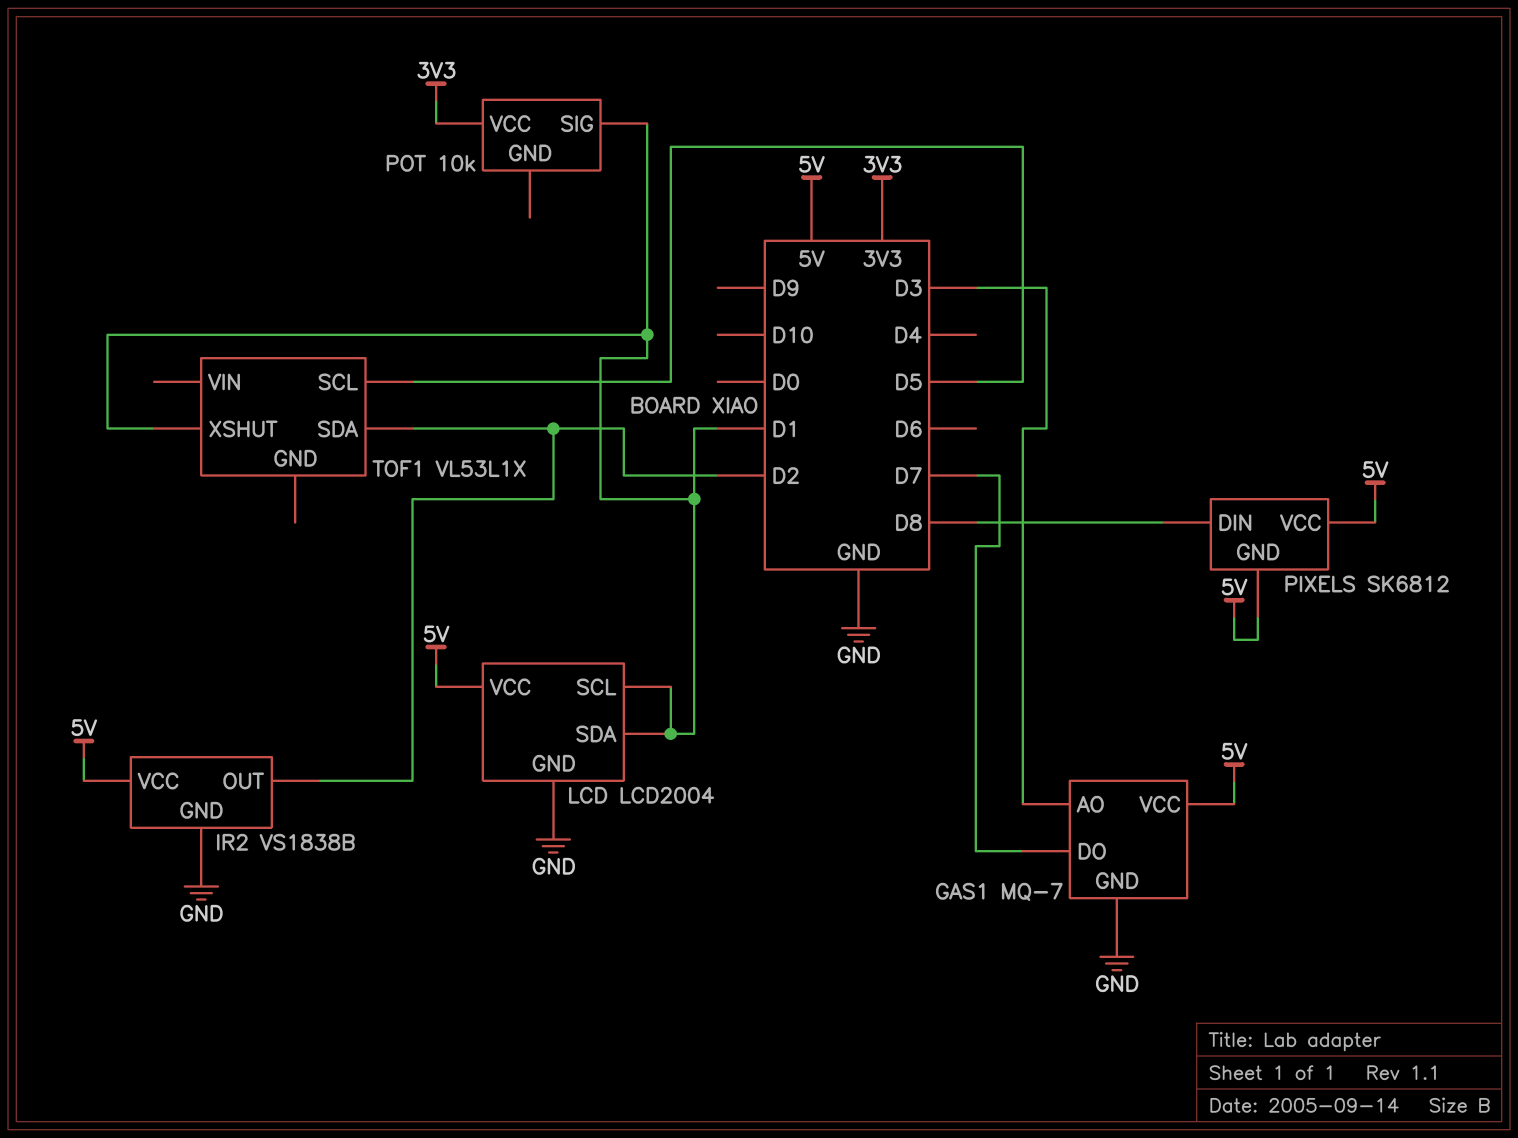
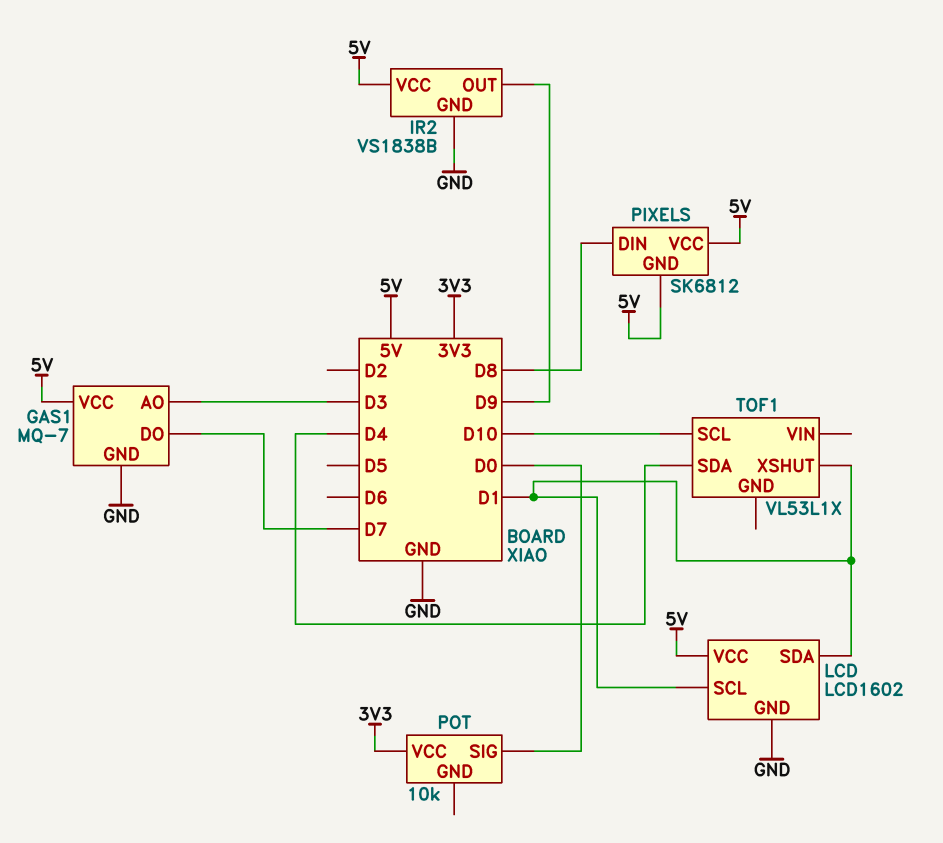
IR2 pin OUT: D2 -> D9
LCD: LCD2004 -> LCD1602
POT pin SIG: D1 -> D0
TOF1 pin SCL: D5 -> D10
TOF1 pin SDA: D2 -> D4

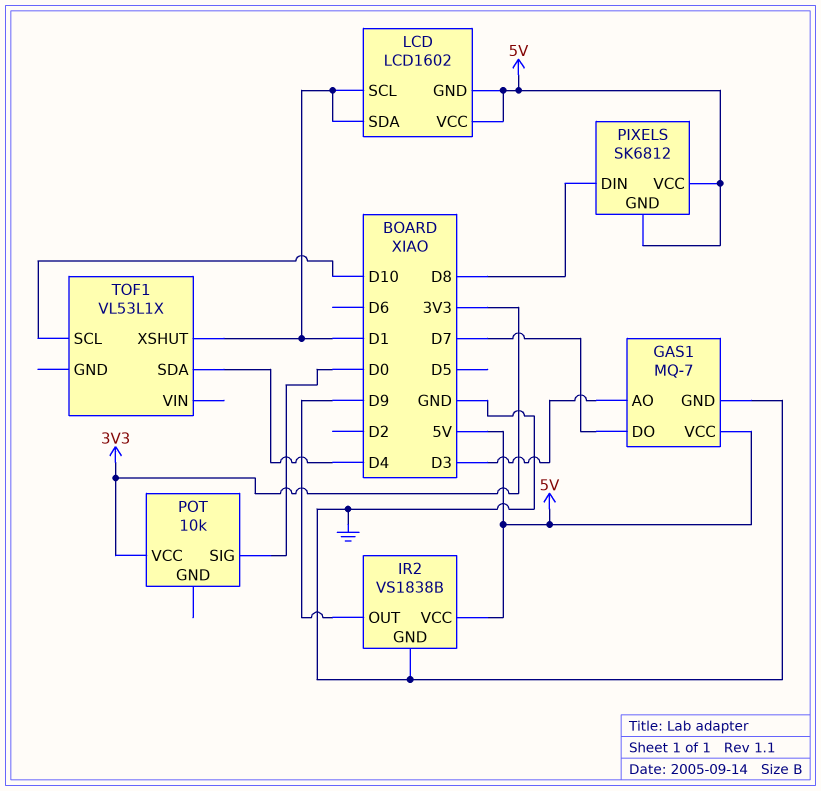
LCD pin GND: GND -> 5V

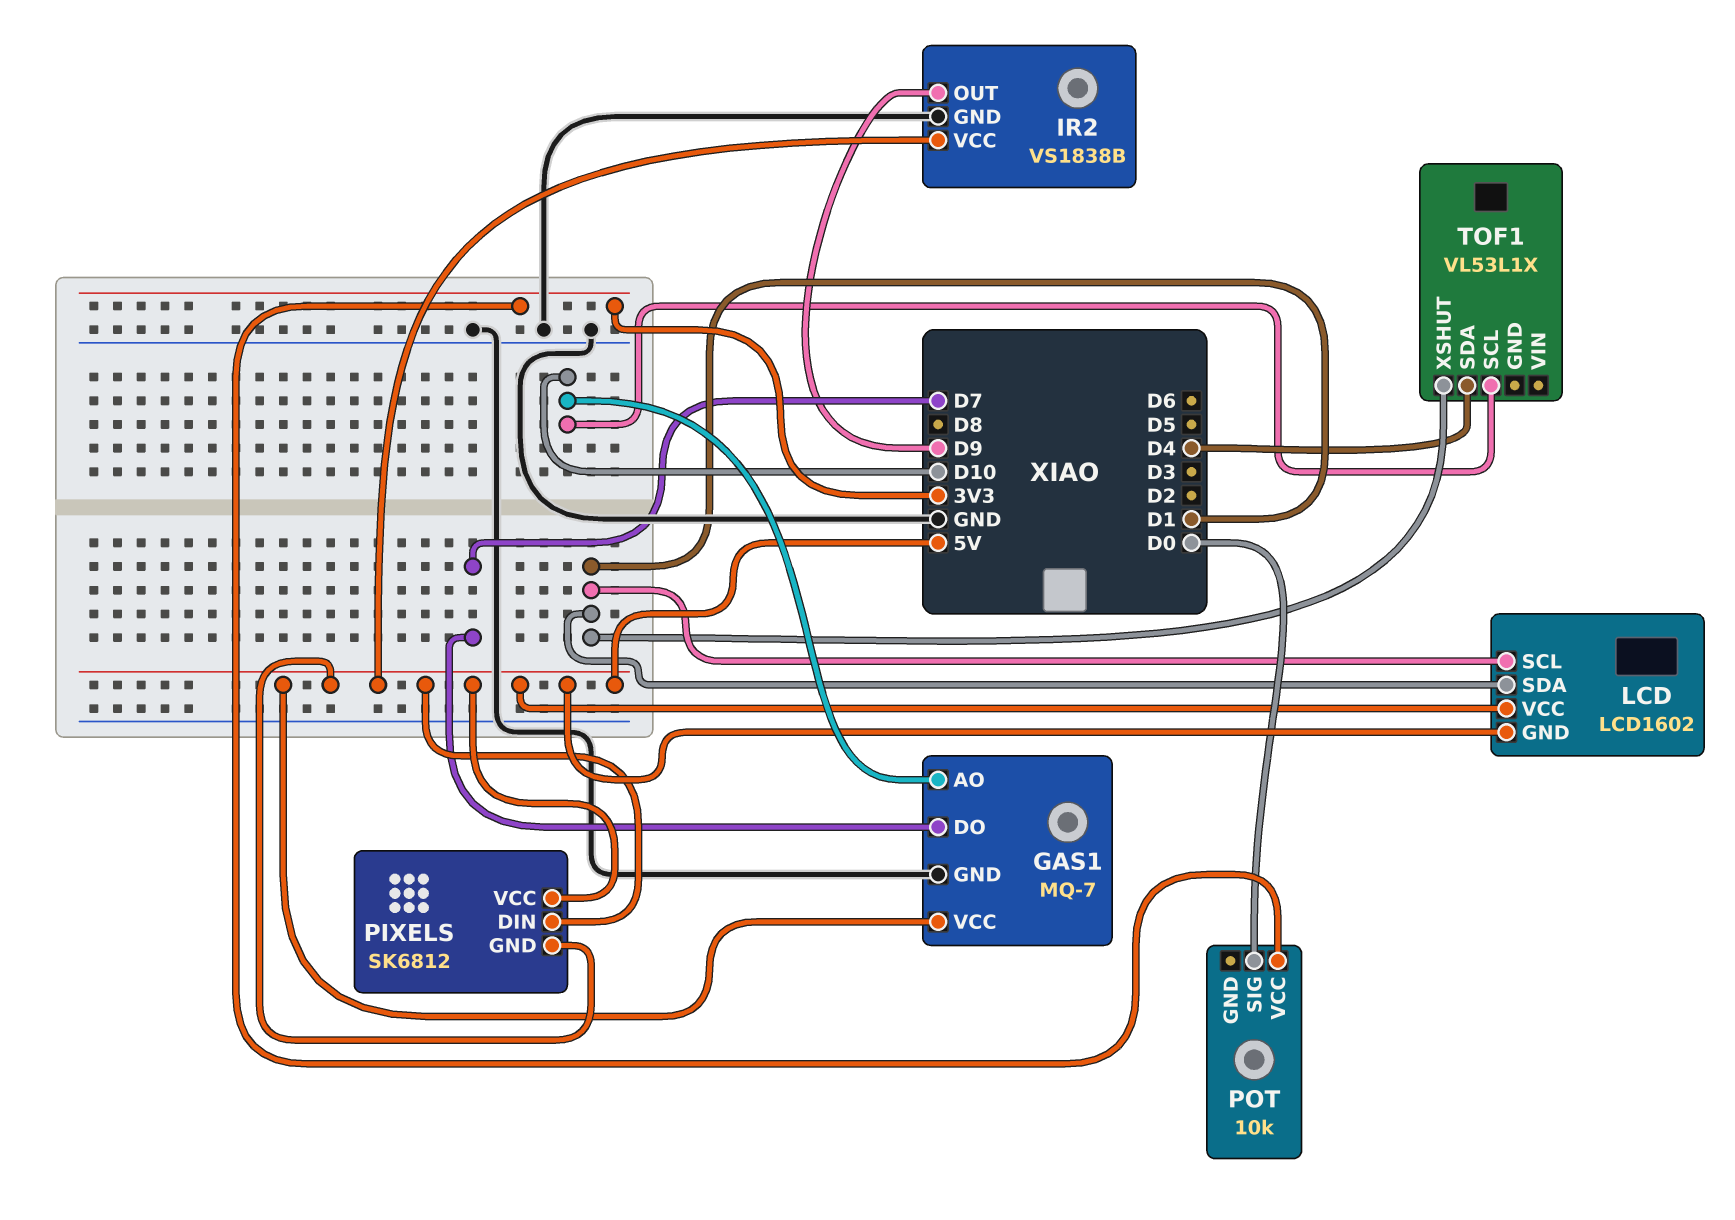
GAS1 pin AO: D3 -> D10
PIXELS pin DIN: D8 -> 5V

